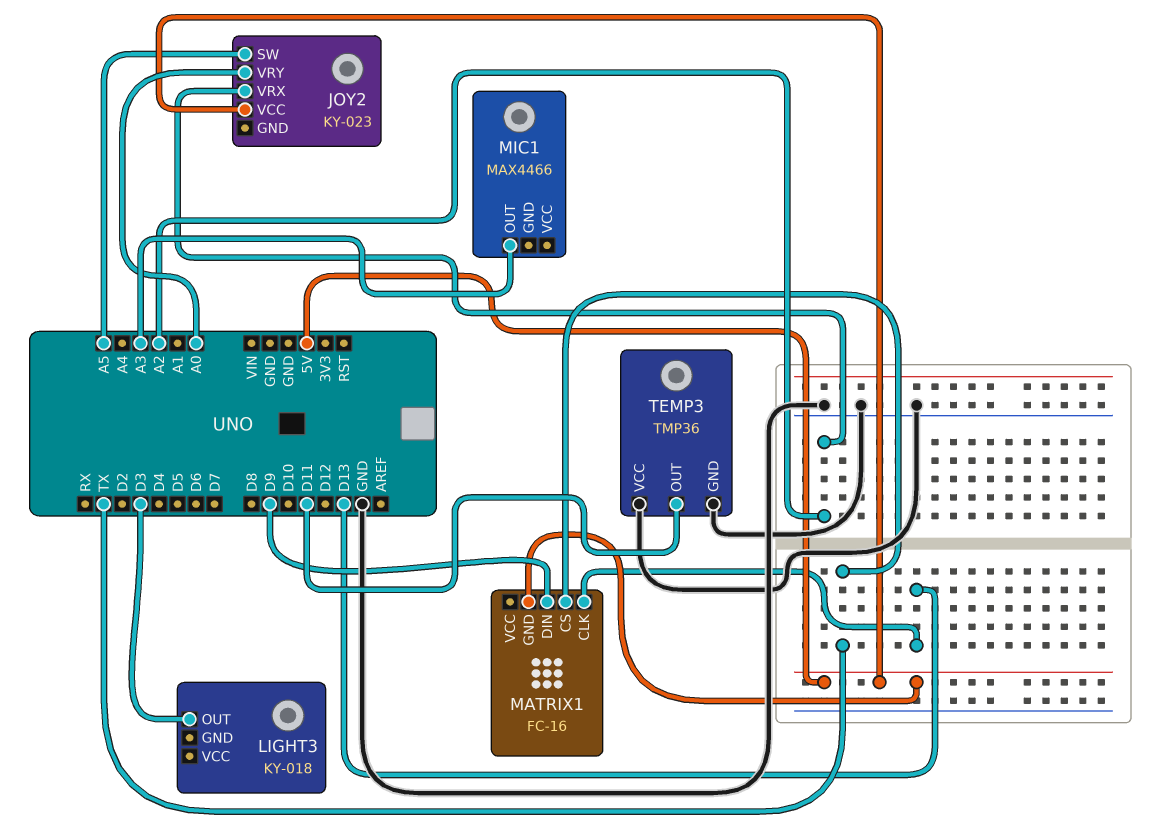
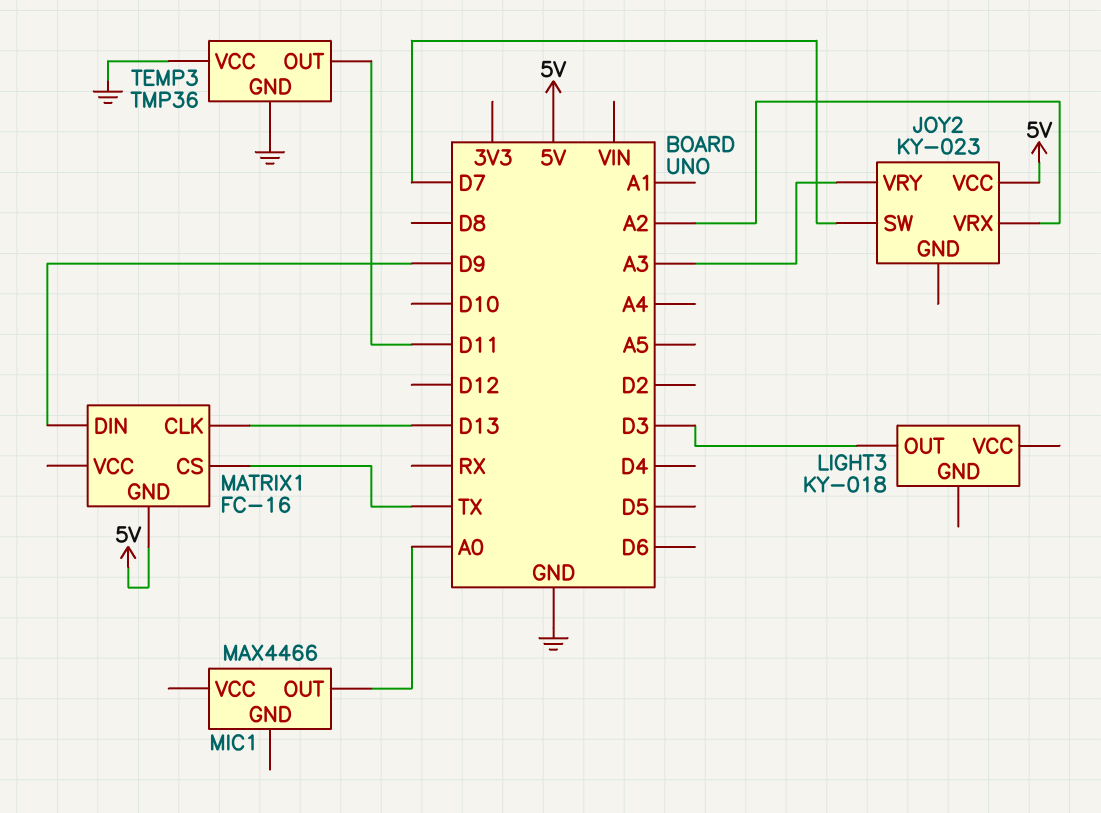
JOY2 pin SW: A5 -> D7
JOY2 pin VRY: A0 -> A3
MIC1 pin OUT: A3 -> A0

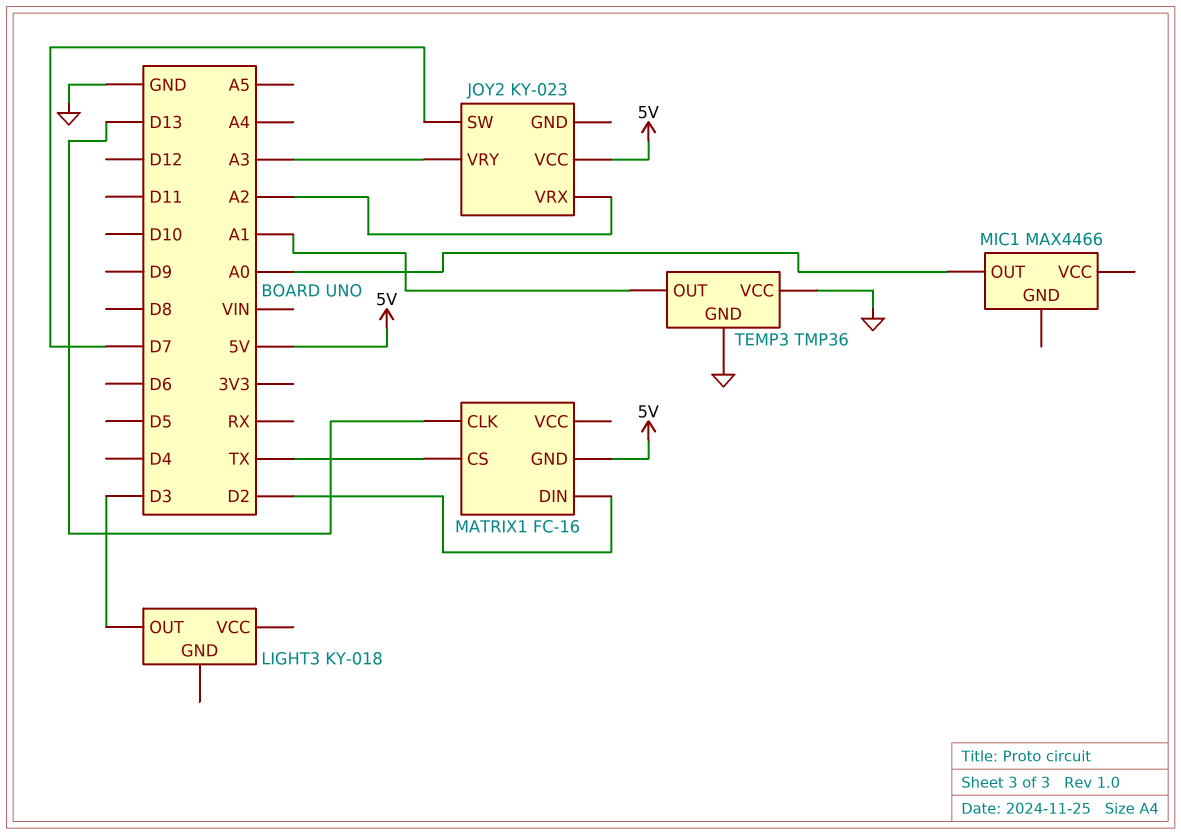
MATRIX1 pin DIN: D9 -> D2
TEMP3 pin OUT: D11 -> A1

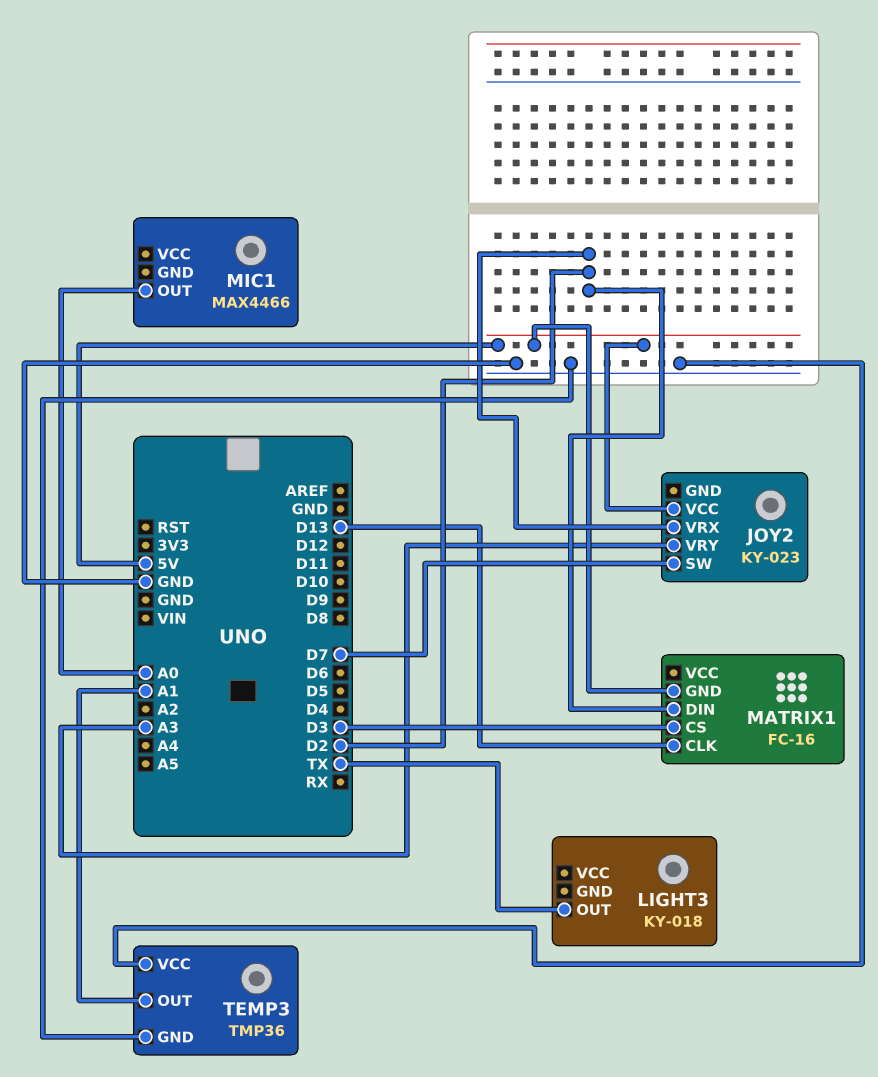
JOY2 pin VRX: A2 -> D2
LIGHT3 pin OUT: D3 -> TX
MATRIX1 pin CS: TX -> D3

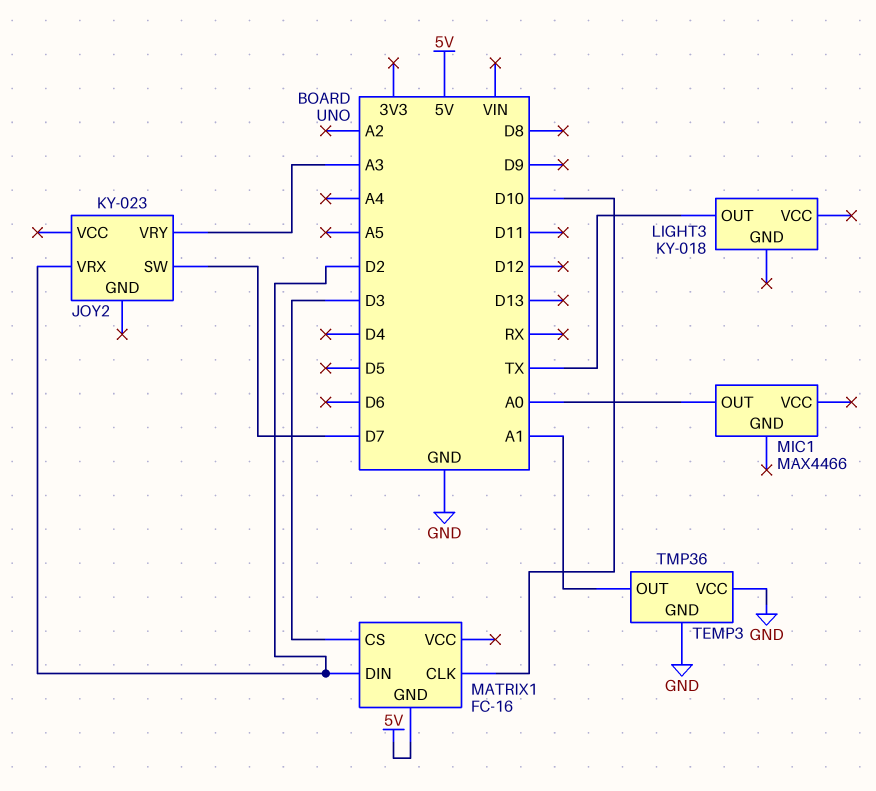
JOY2 pin VCC: 5V -> none
MATRIX1 pin CLK: D13 -> D10

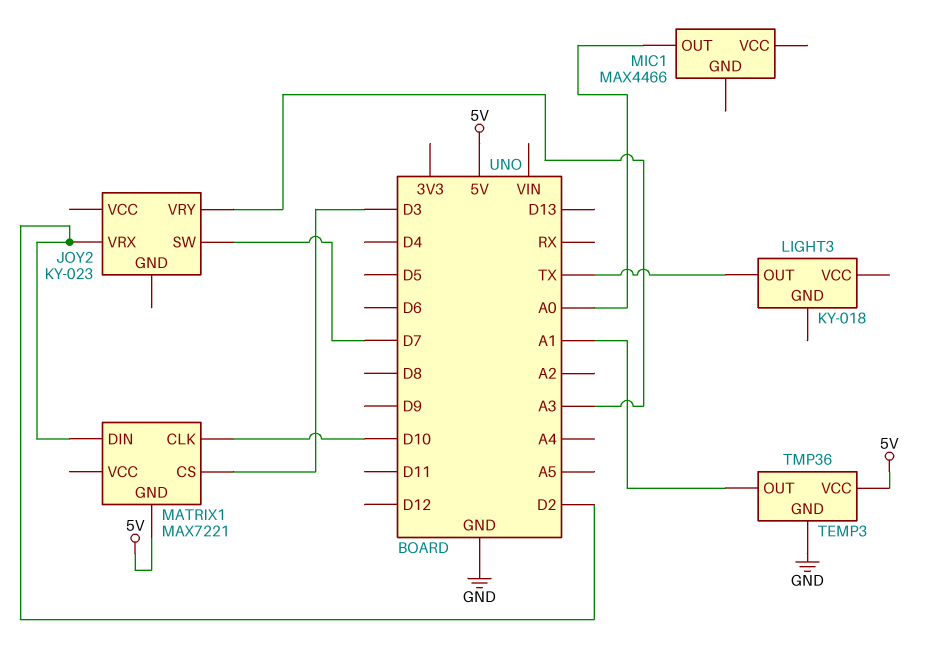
MATRIX1: FC-16 -> MAX7221
TEMP3 pin VCC: GND -> 5V

